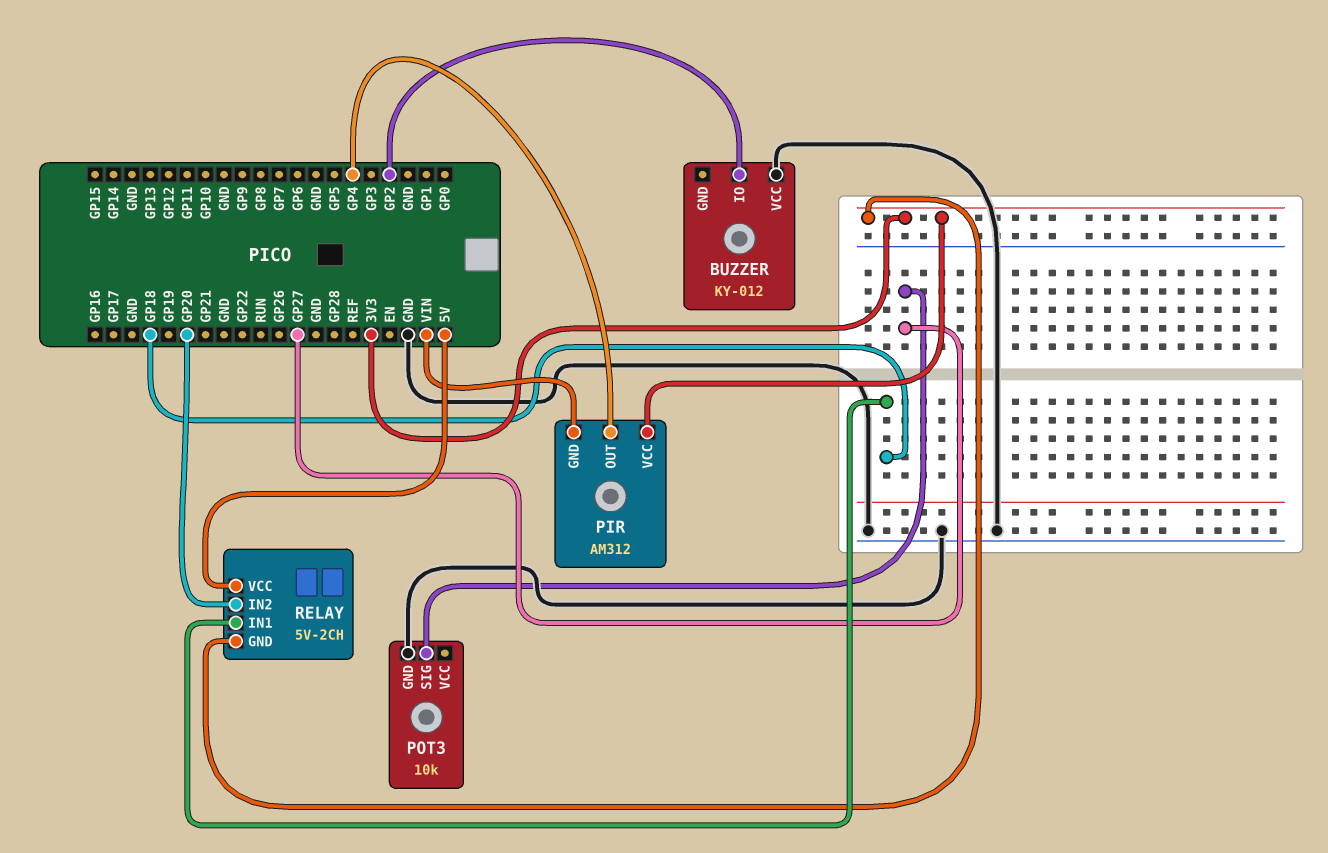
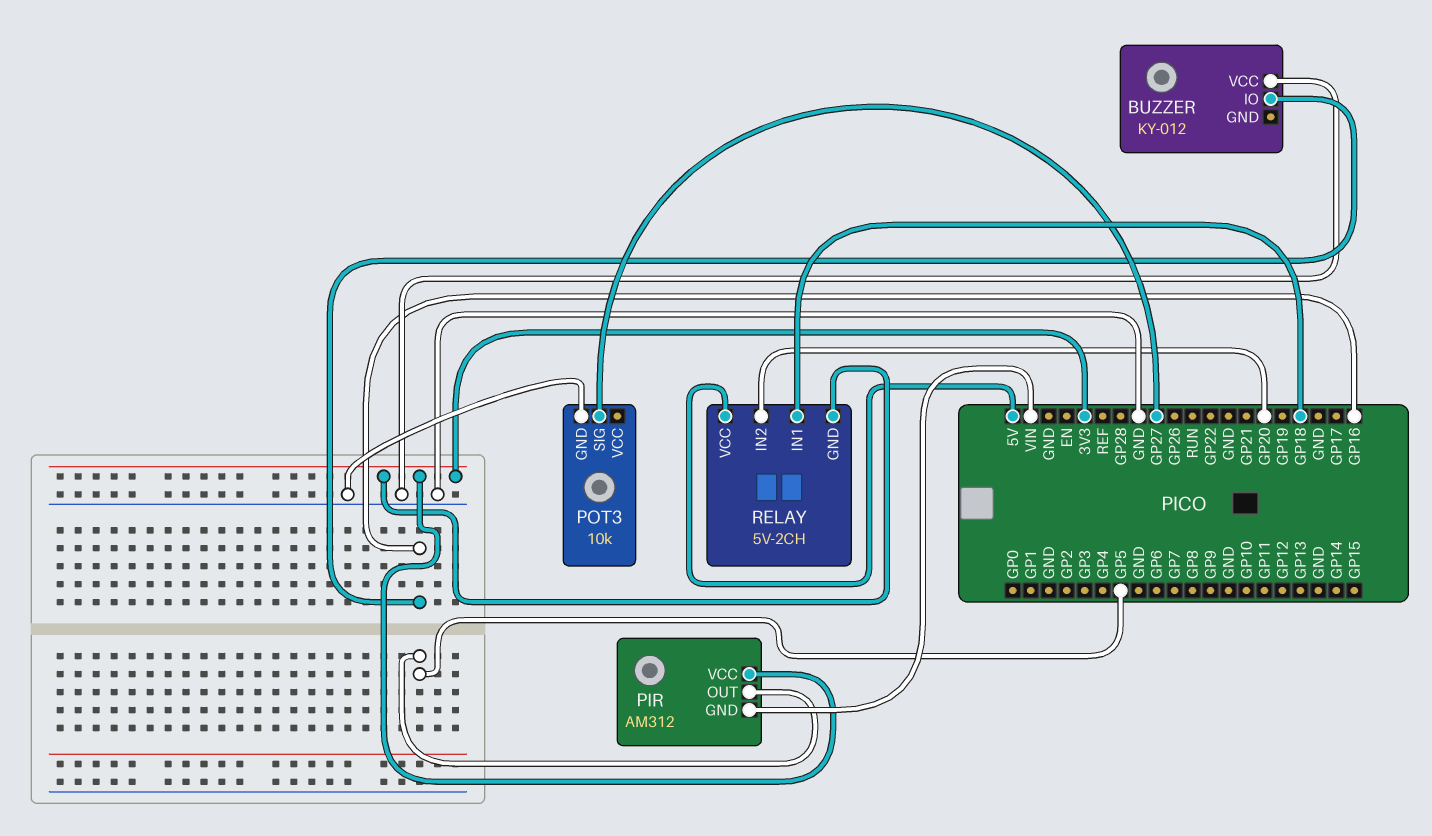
BUZZER pin IO: GP2 -> GP16
PIR pin OUT: GP4 -> GP5

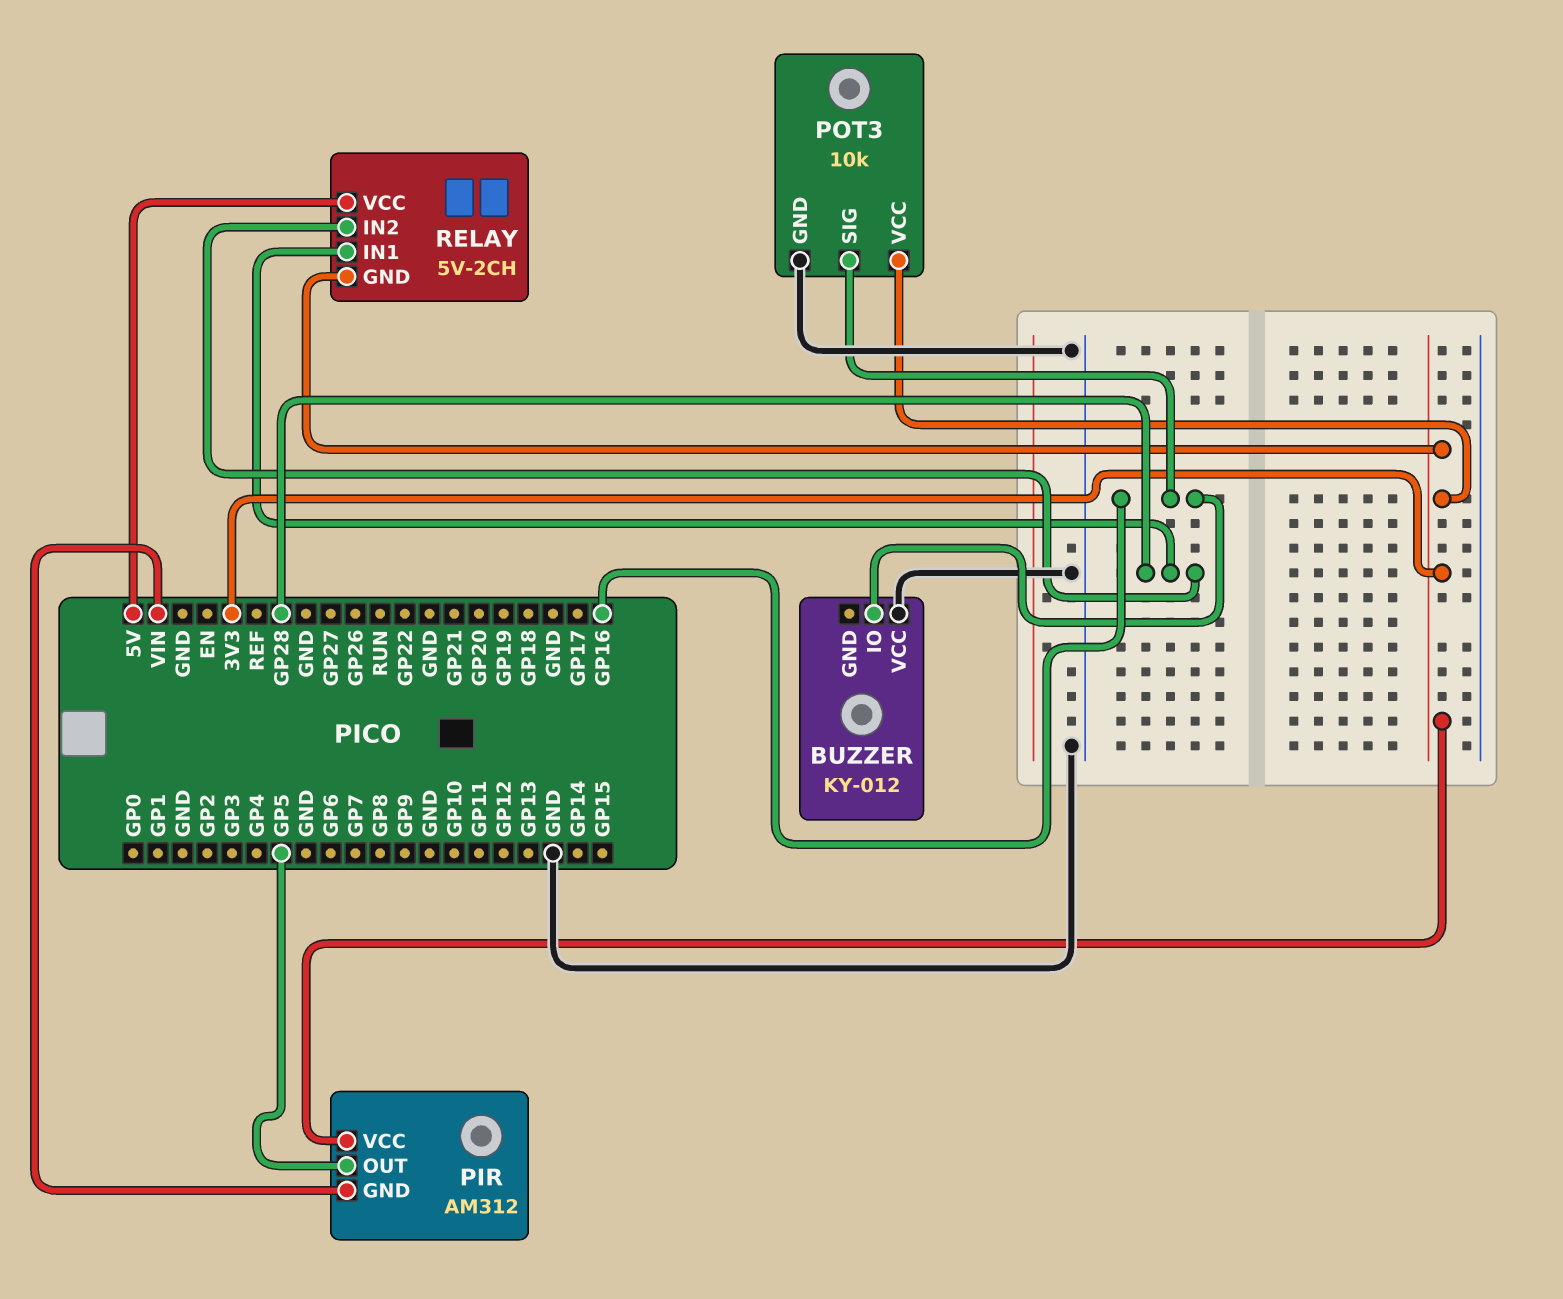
POT3 pin SIG: GP27 -> GP16
POT3 pin VCC: none -> 3V3
RELAY pin IN1: GP18 -> GP28
RELAY pin IN2: GP20 -> GP28

